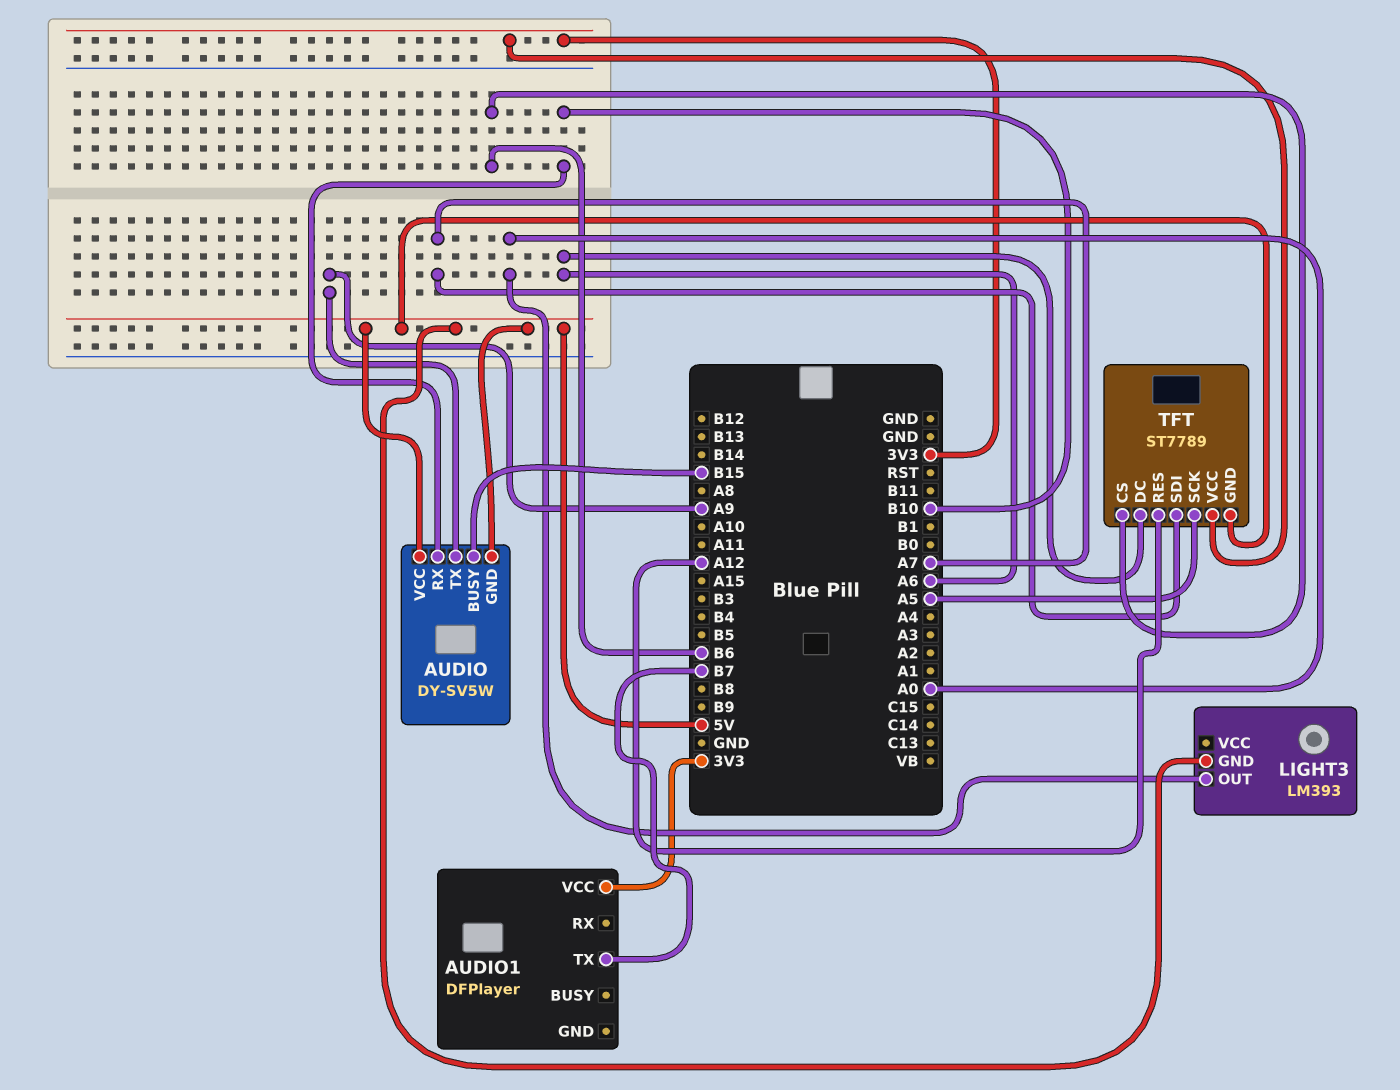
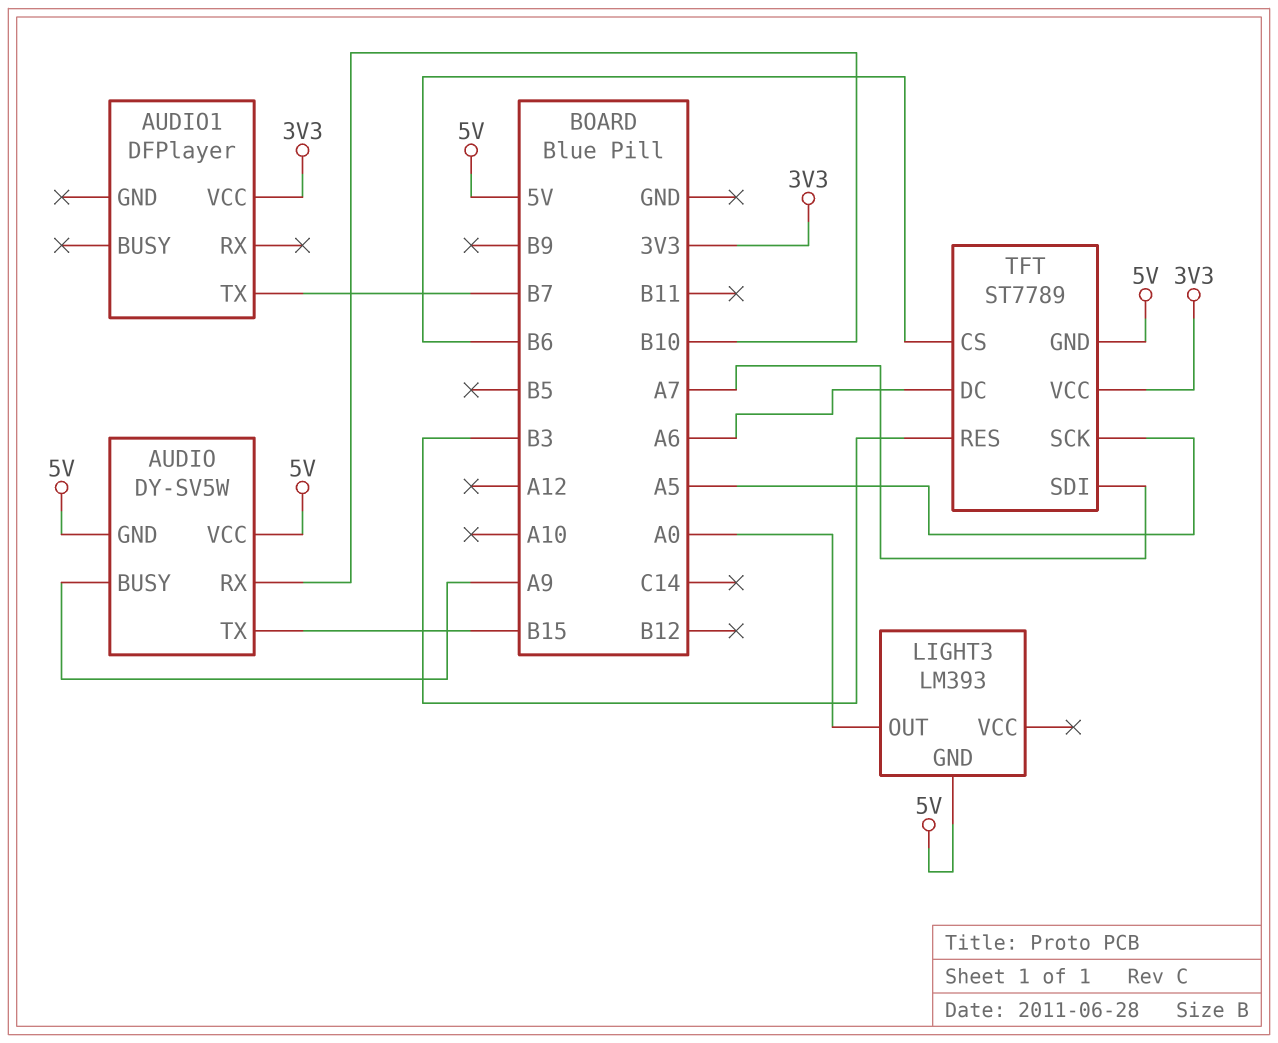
AUDIO pin BUSY: B15 -> A9
AUDIO pin TX: A9 -> B15
TFT pin RES: A12 -> B3

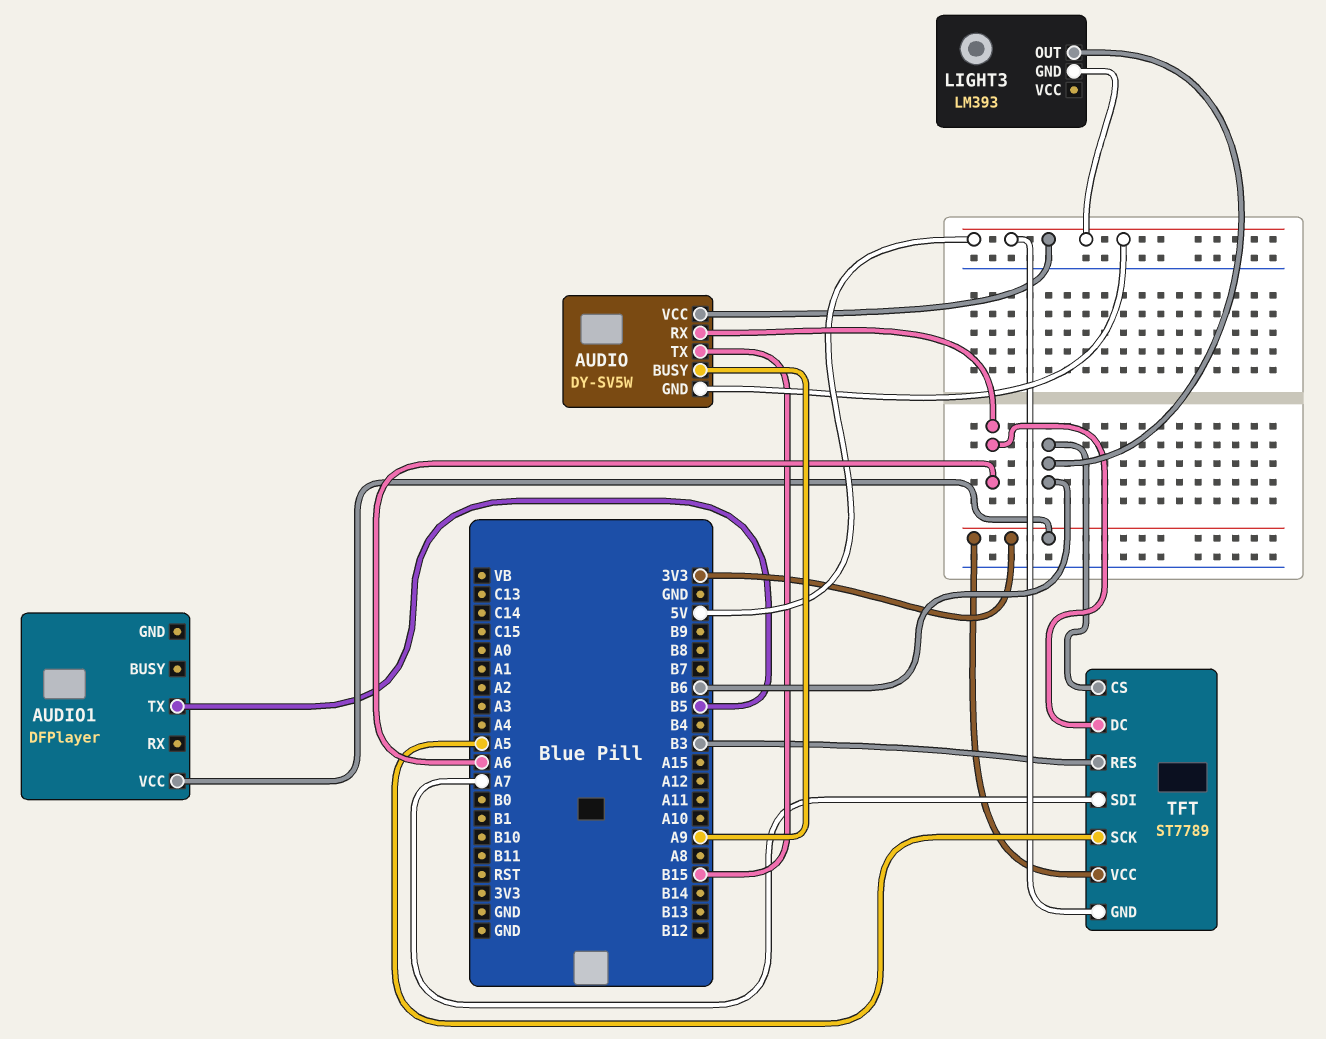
AUDIO pin RX: B10 -> A6
AUDIO1 pin TX: B7 -> B5
LIGHT3 pin OUT: A0 -> B6

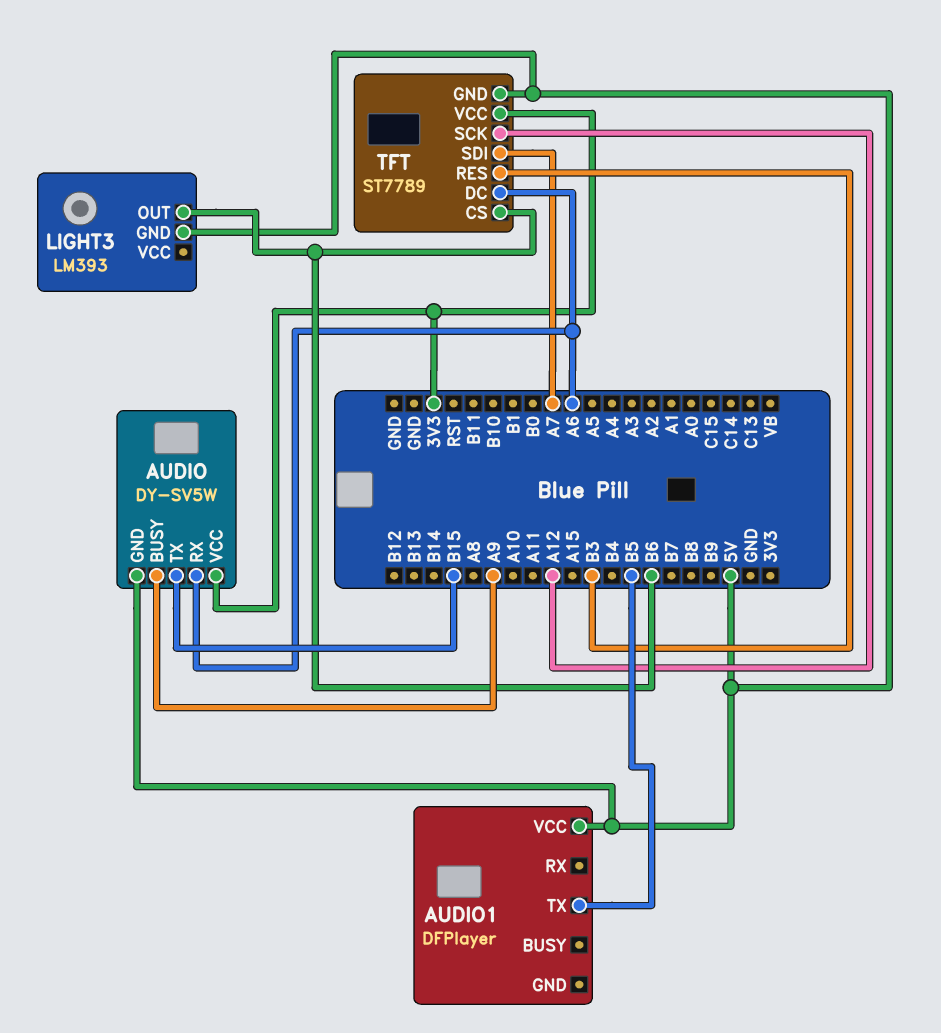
AUDIO pin VCC: 5V -> 3V3
AUDIO1 pin VCC: 3V3 -> 5V
TFT pin SCK: A5 -> A12

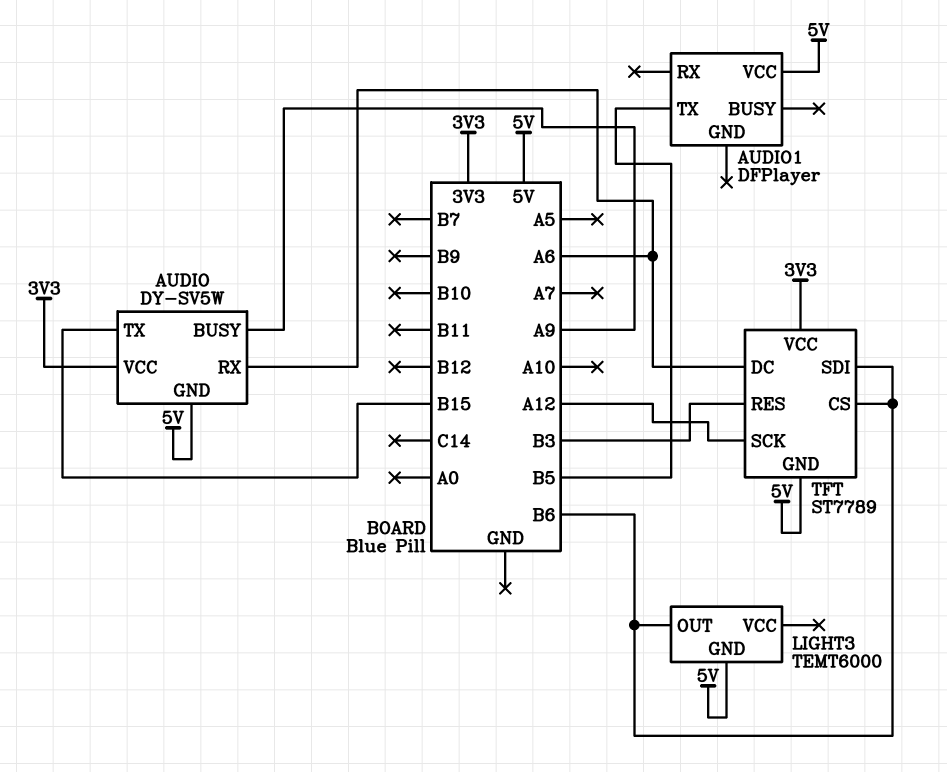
LIGHT3: LM393 -> TEMT6000
TFT pin SDI: A7 -> B6

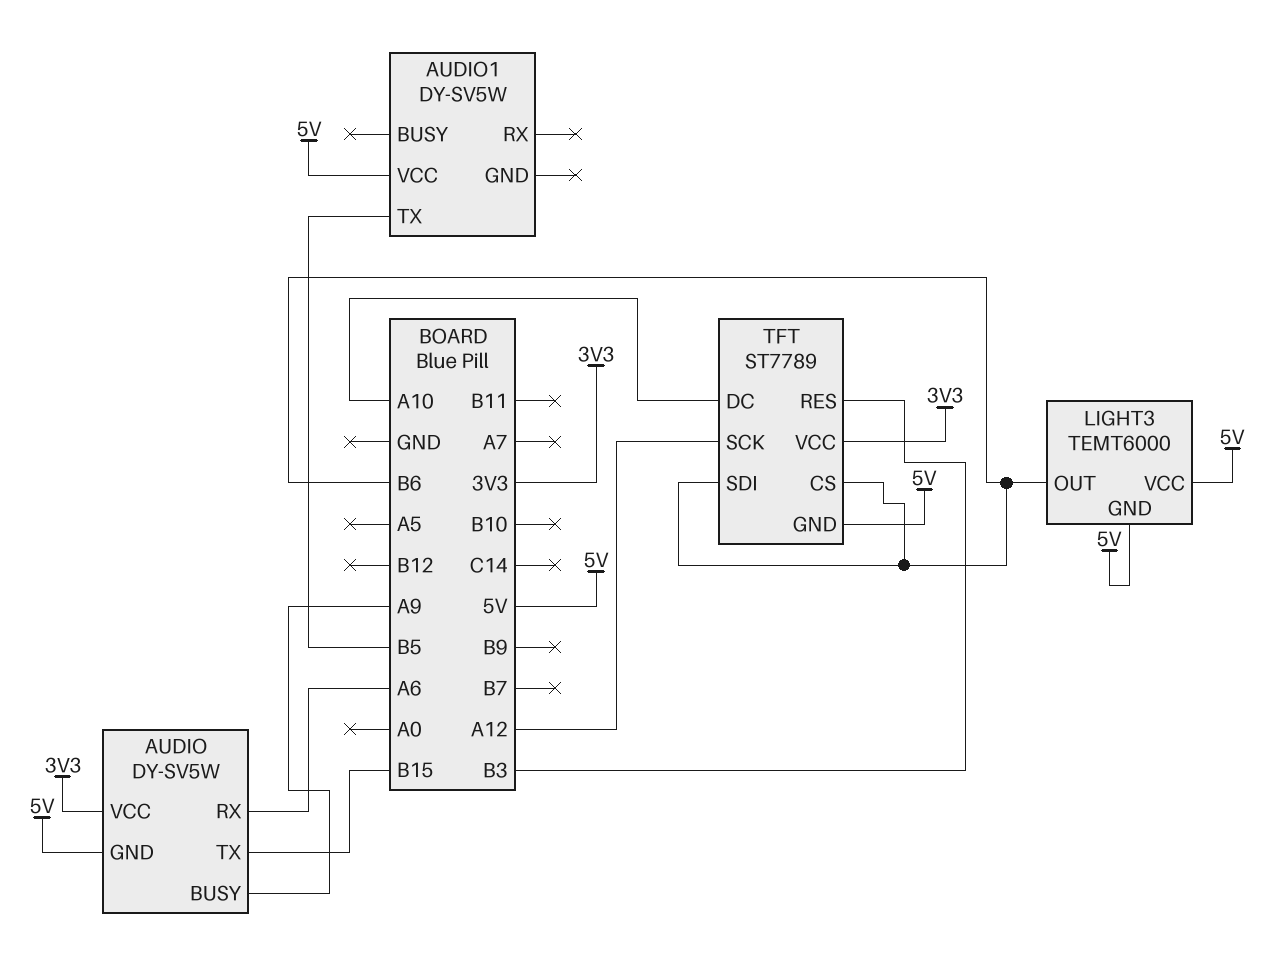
AUDIO1: DFPlayer -> DY-SV5W
LIGHT3 pin VCC: none -> 5V
TFT pin DC: A6 -> A10

